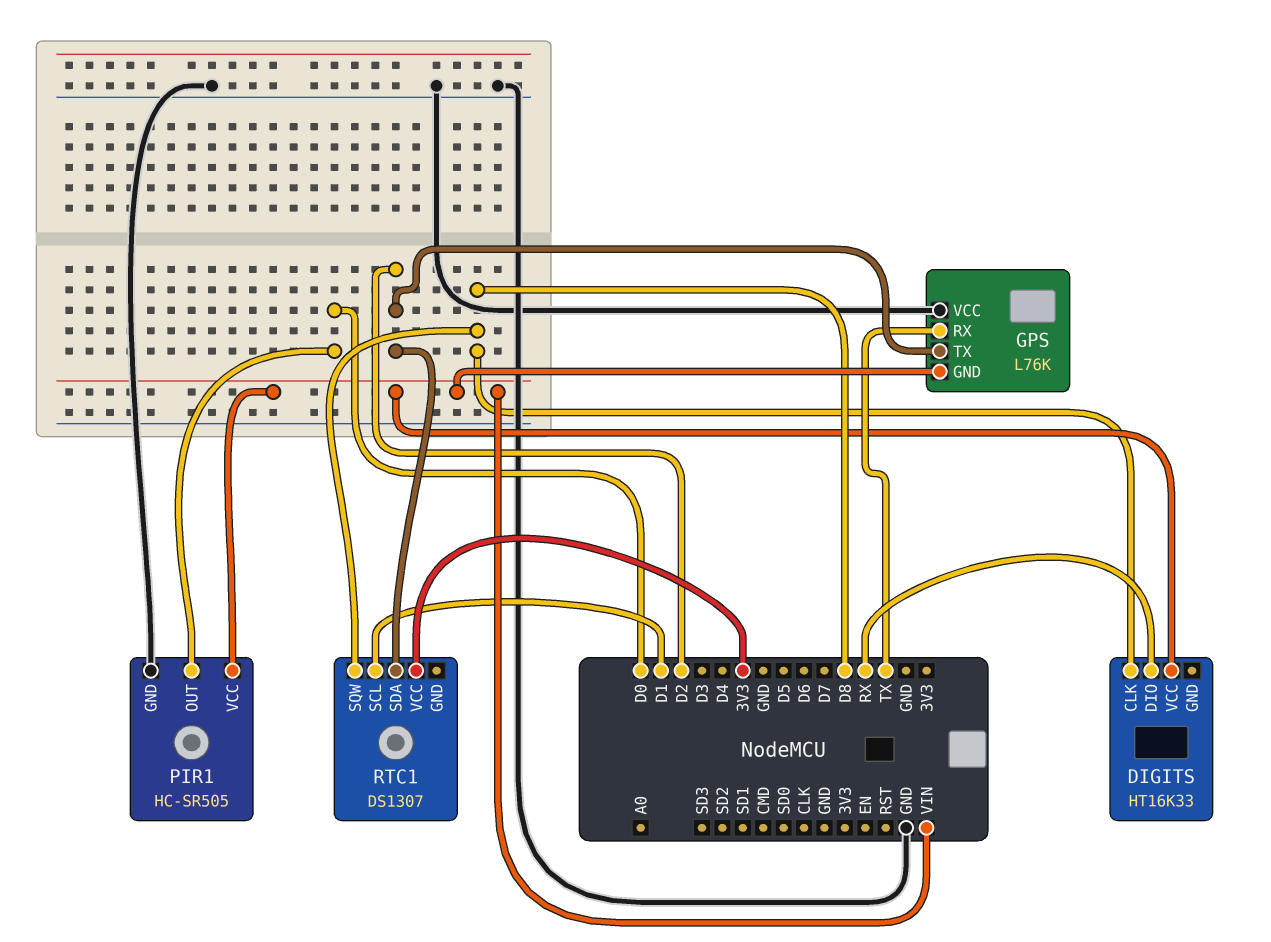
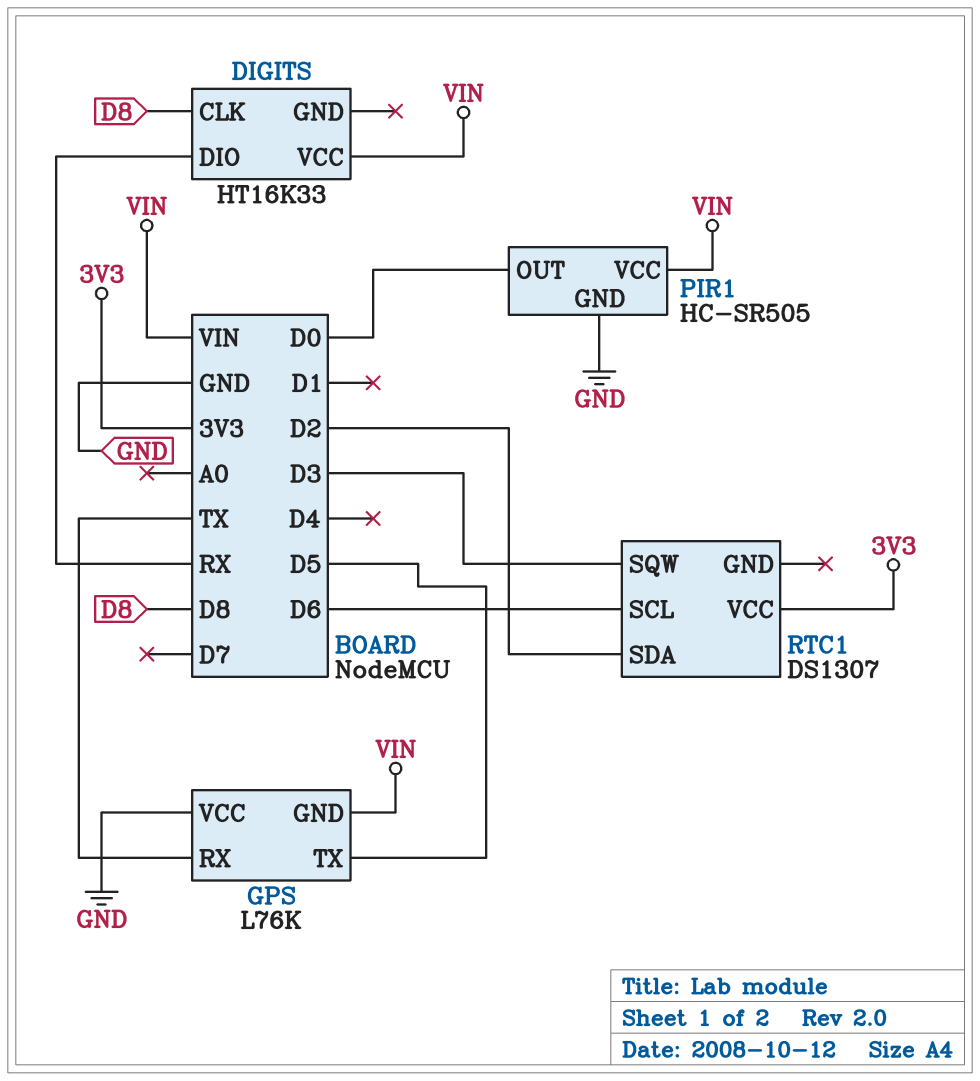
GPS pin TX: D2 -> D5
RTC1 pin SCL: D1 -> D6
RTC1 pin SQW: D8 -> D3

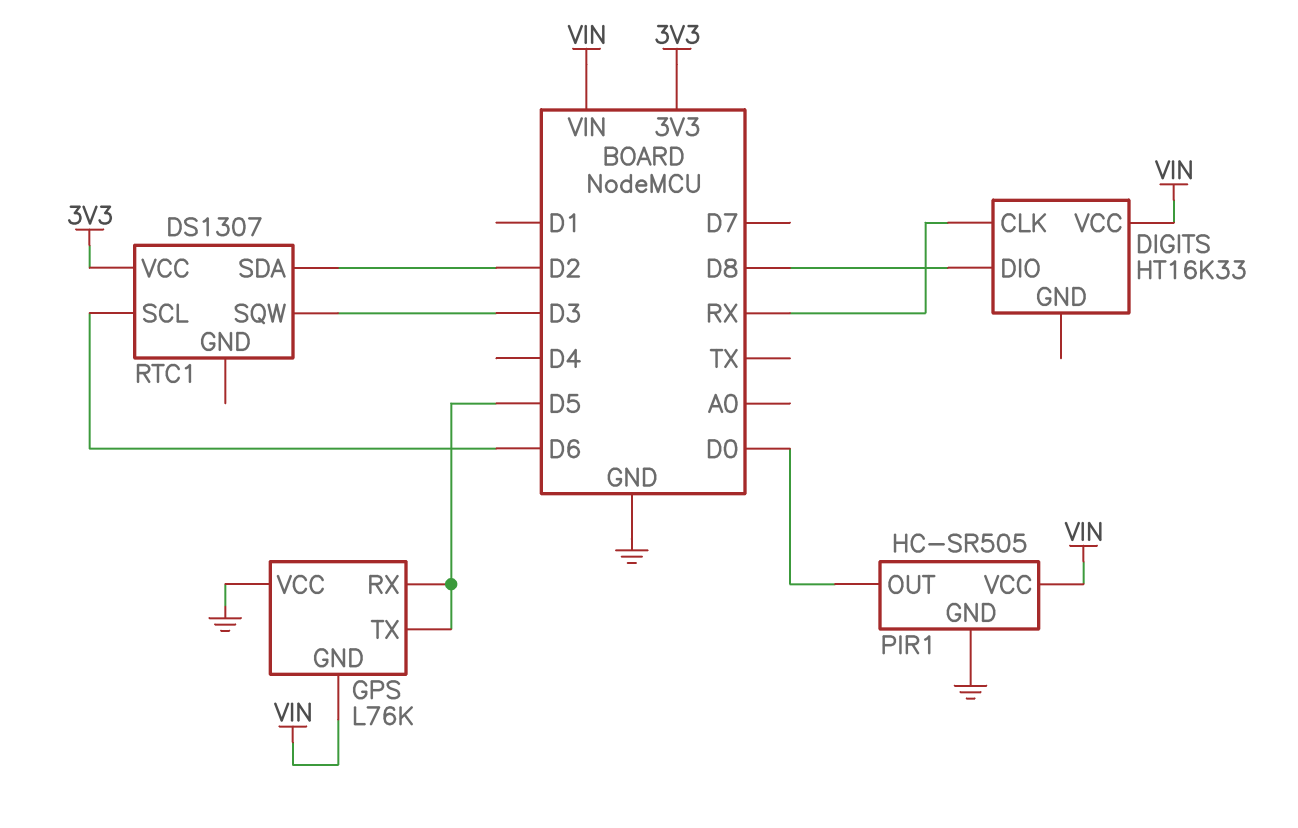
DIGITS pin CLK: D8 -> RX
DIGITS pin DIO: RX -> D8
GPS pin RX: TX -> D5

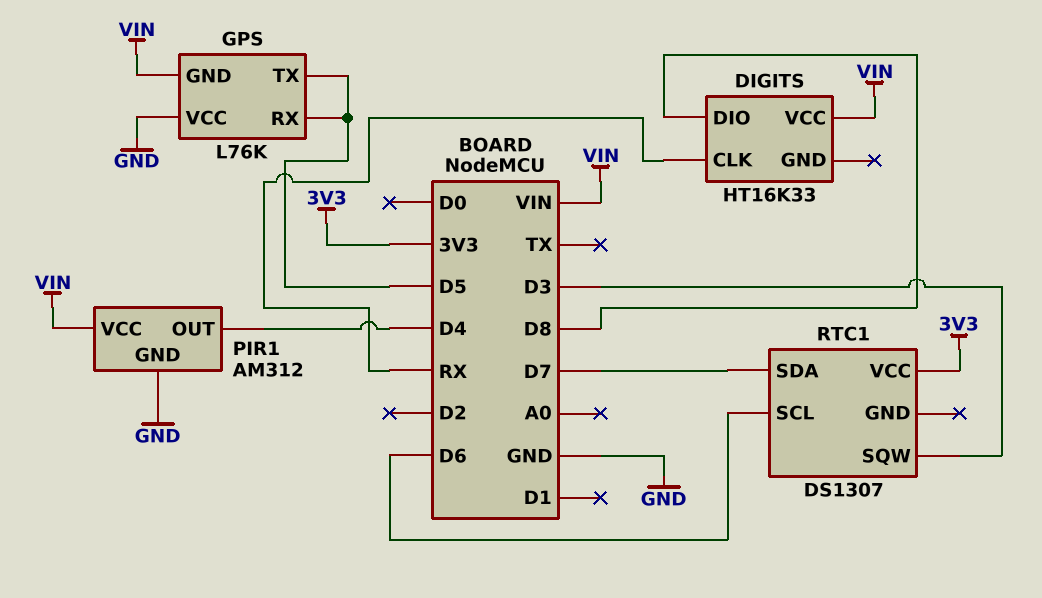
PIR1: HC-SR505 -> AM312
PIR1 pin OUT: D0 -> D4
RTC1 pin SDA: D2 -> D7

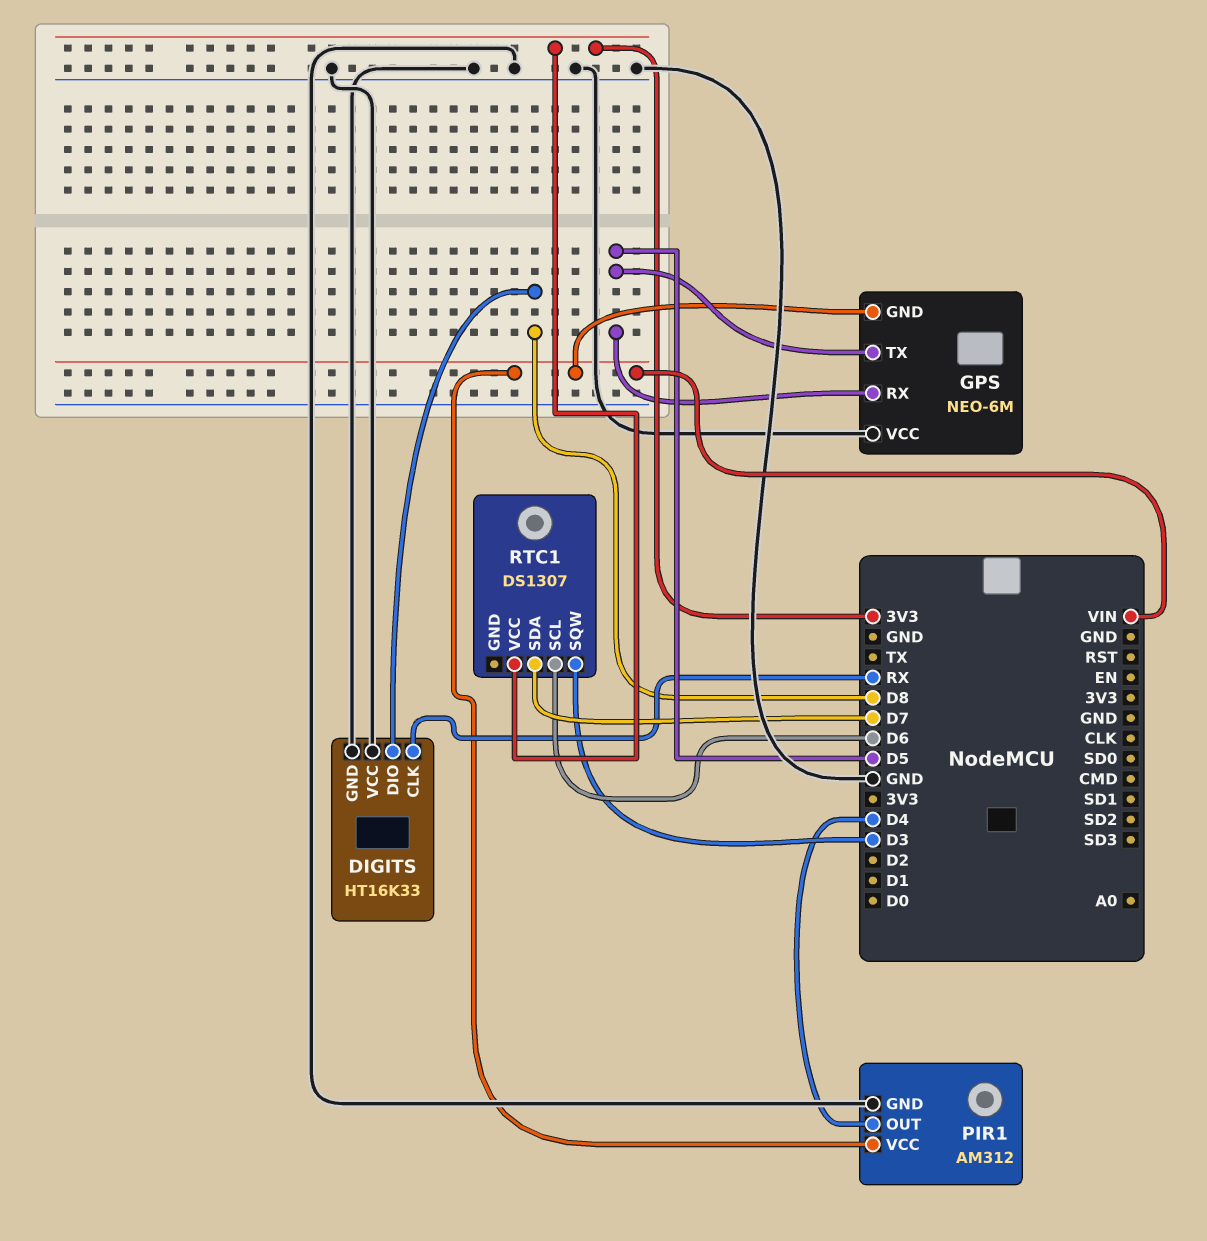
DIGITS pin GND: none -> GND
DIGITS pin VCC: VIN -> GND
GPS: L76K -> NEO-6M

